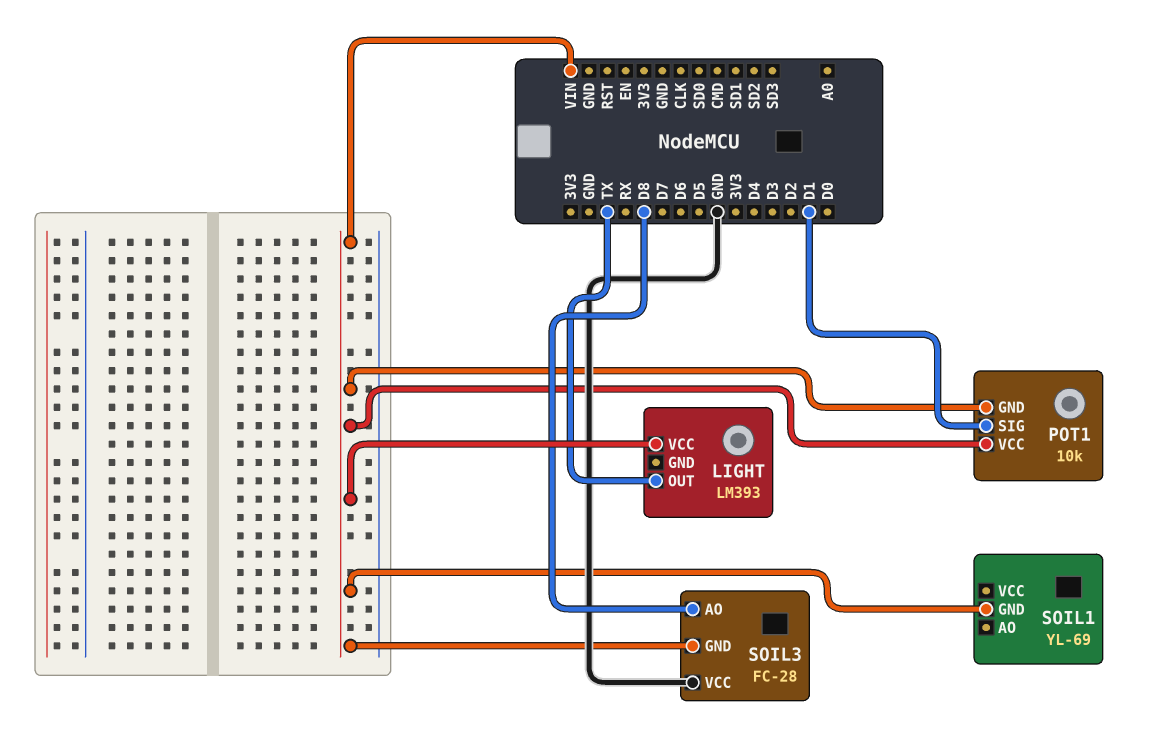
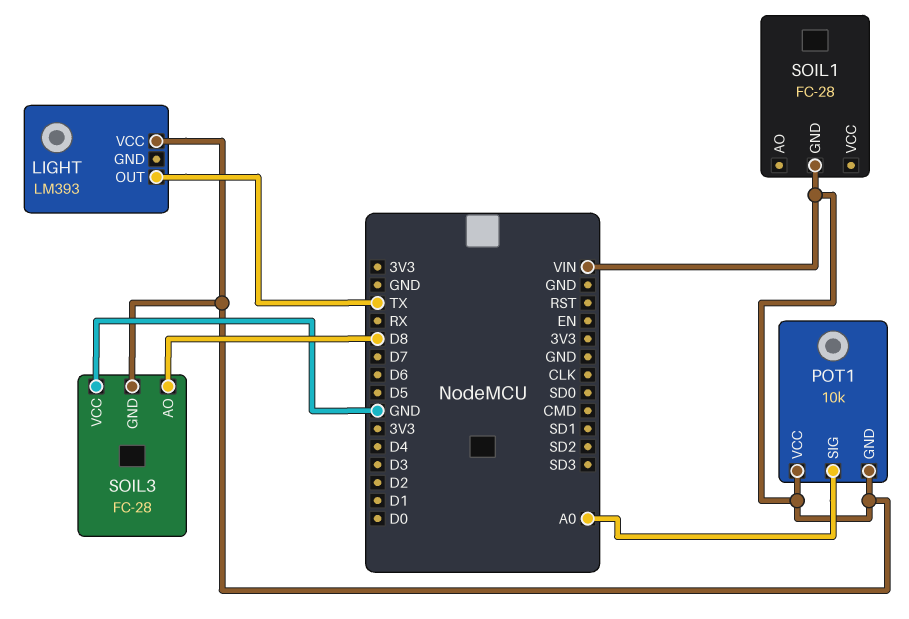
POT1 pin SIG: D1 -> A0
SOIL1: YL-69 -> FC-28

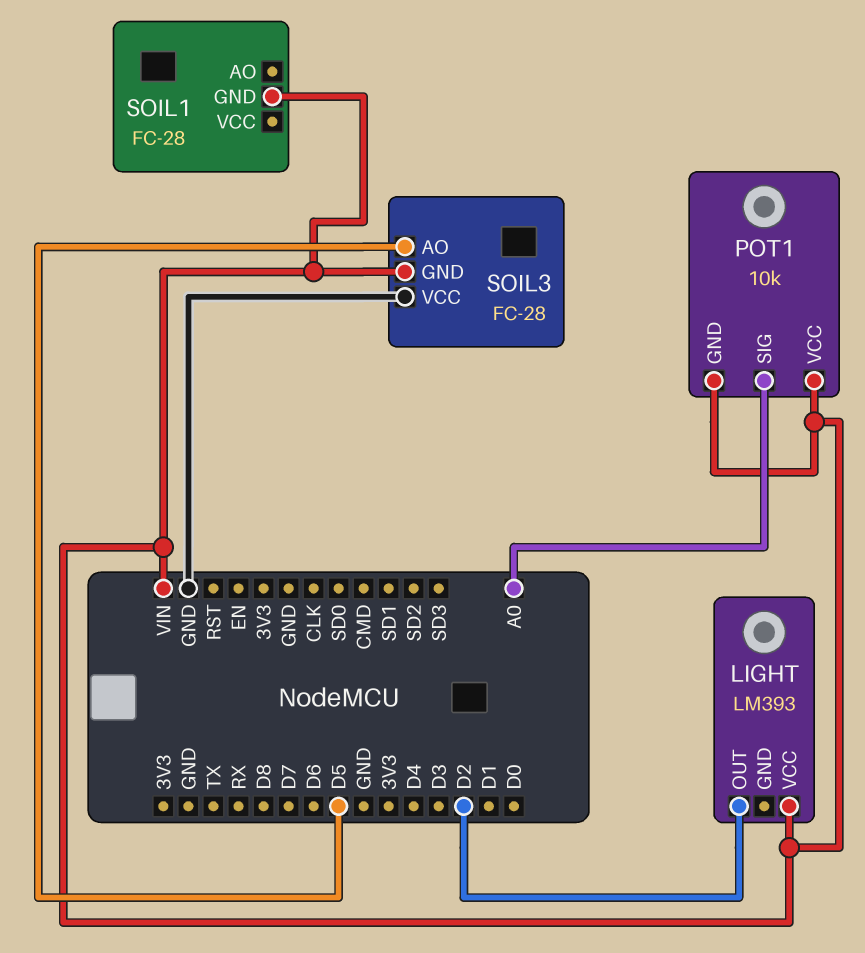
LIGHT pin OUT: TX -> D2
SOIL3 pin AO: D8 -> D5

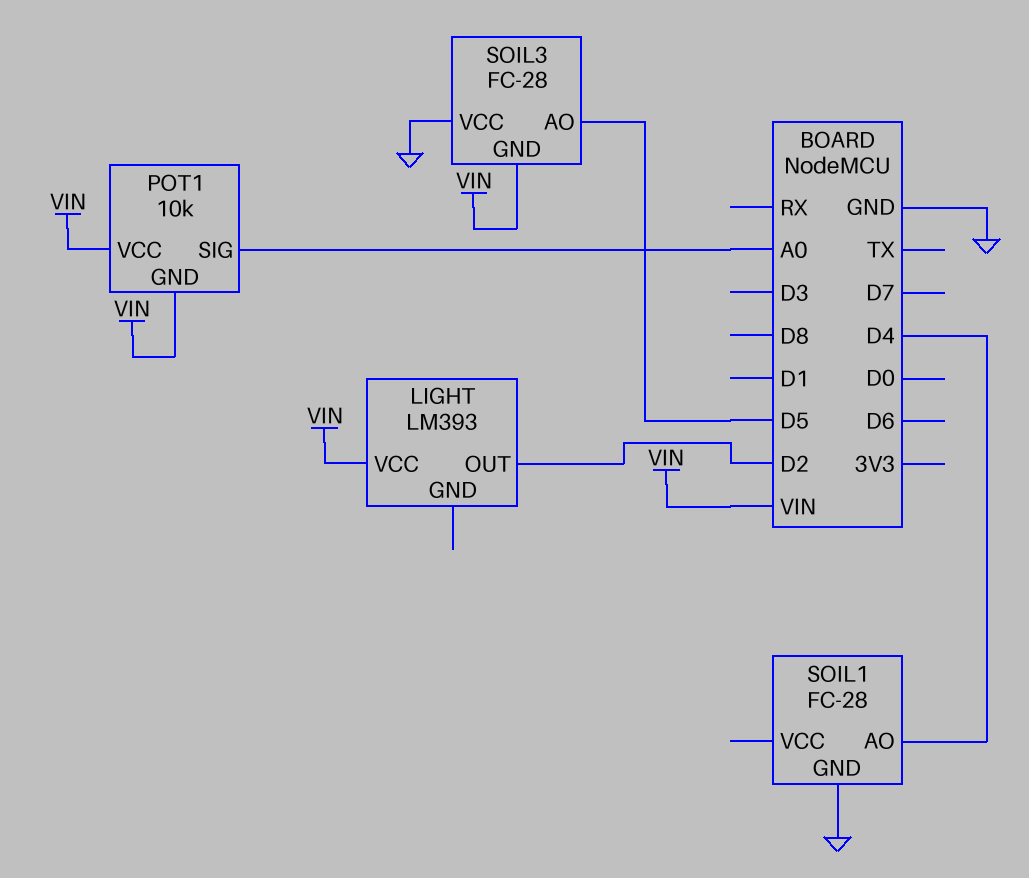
SOIL1 pin AO: none -> D4
SOIL1 pin GND: VIN -> GND

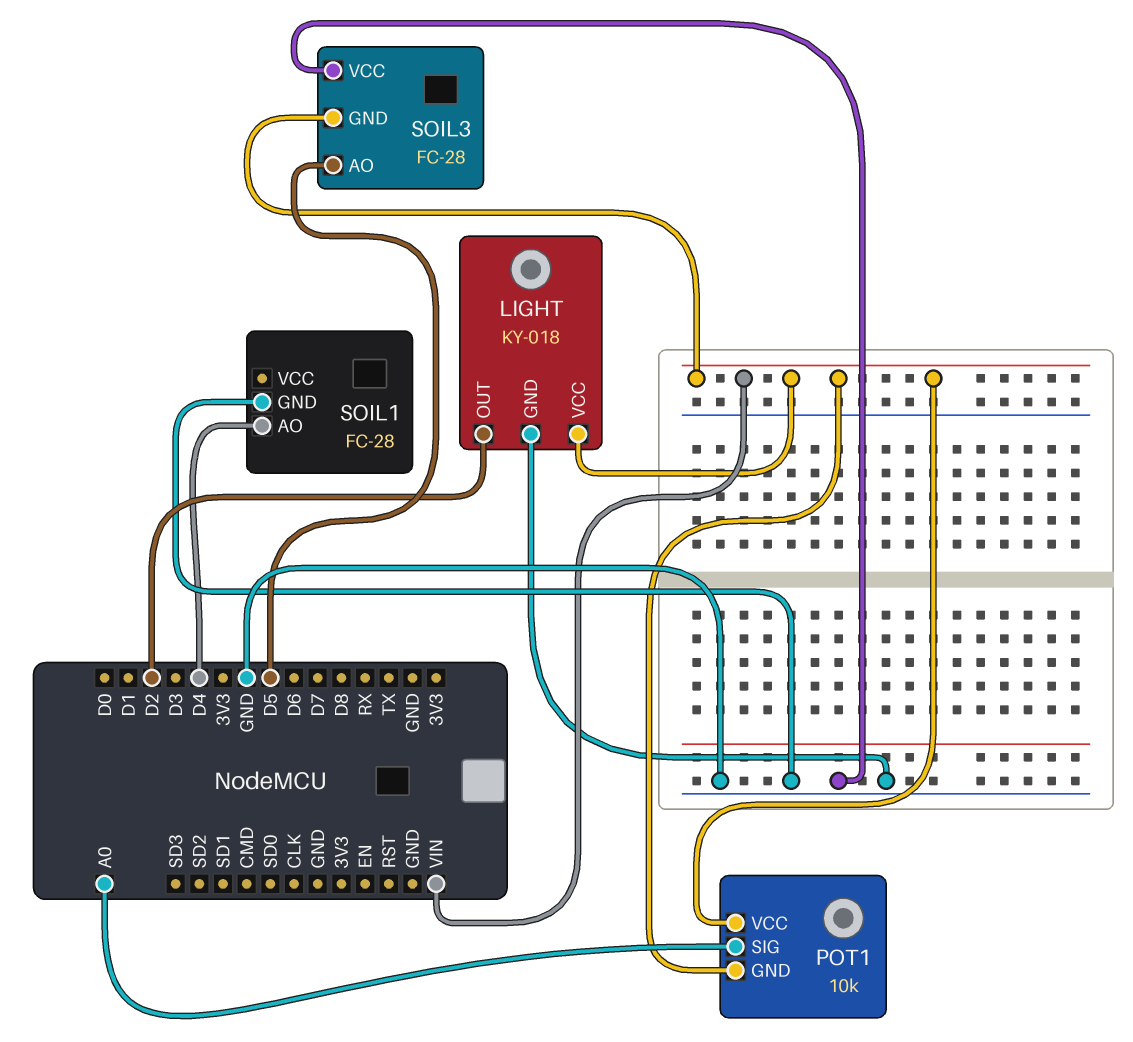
LIGHT: LM393 -> KY-018
LIGHT pin GND: none -> GND

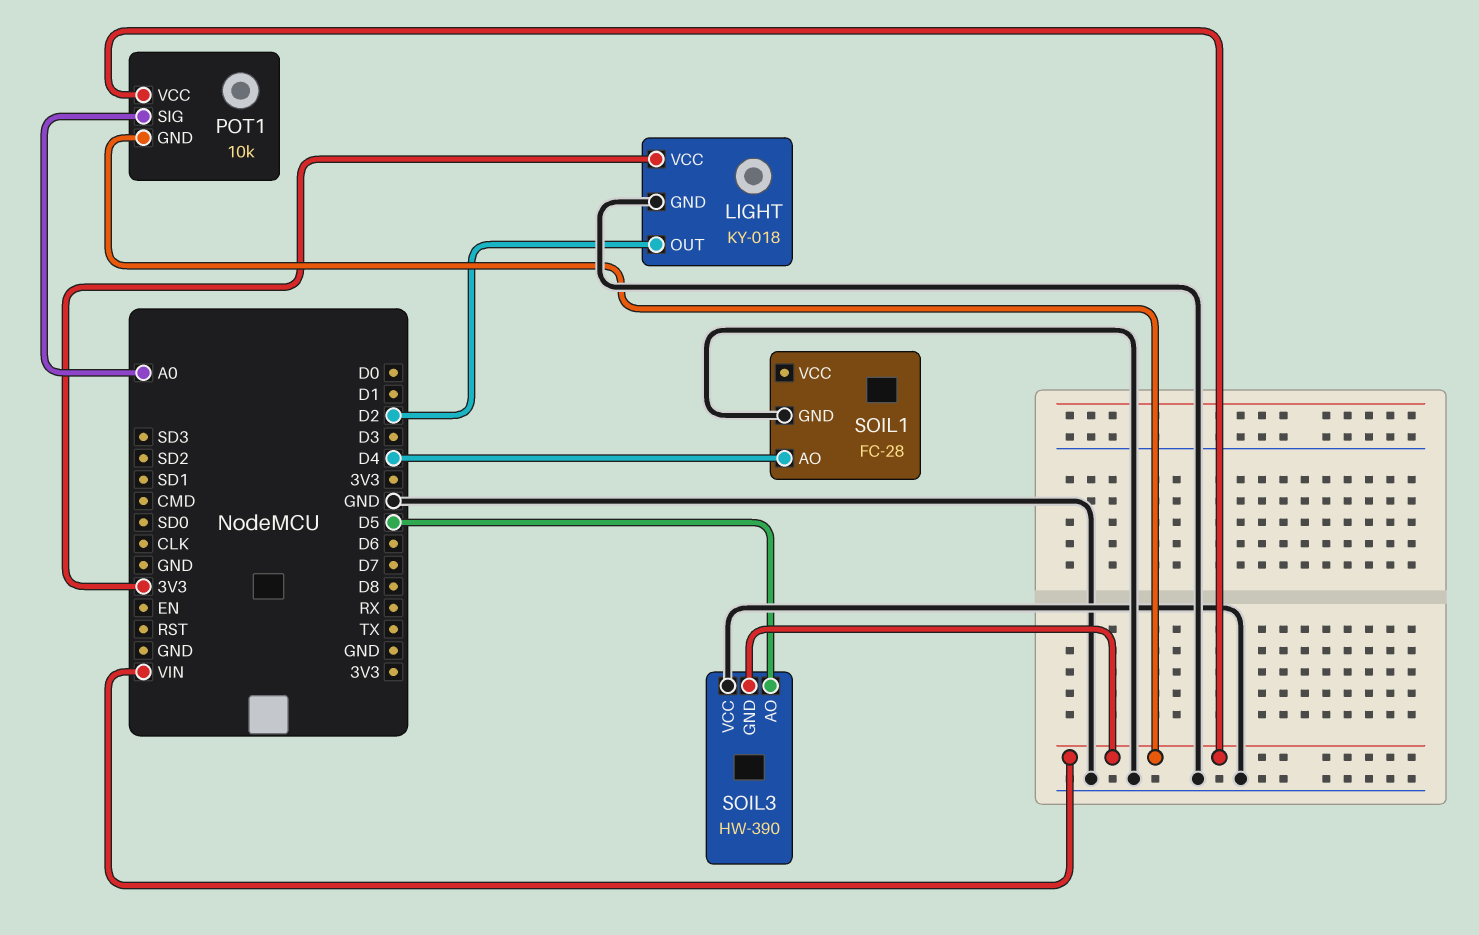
LIGHT pin VCC: VIN -> 3V3
SOIL3: FC-28 -> HW-390

